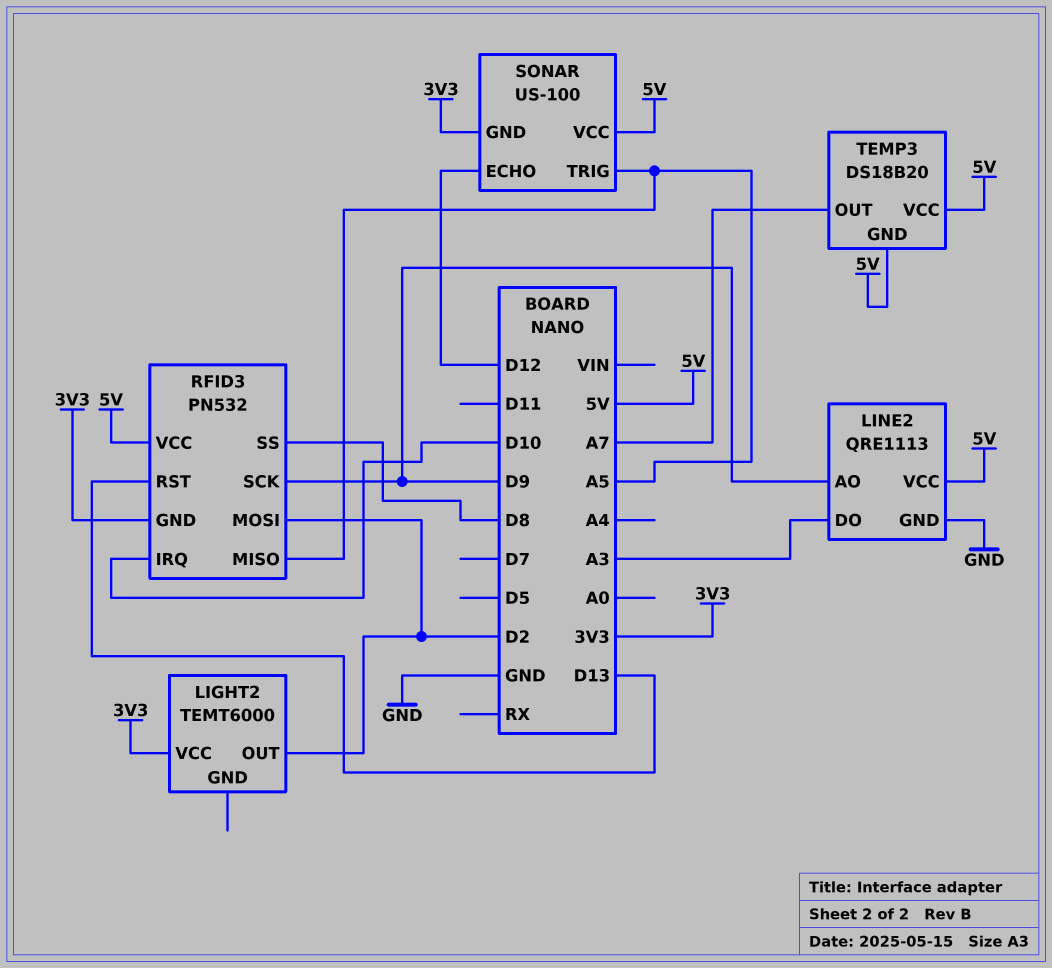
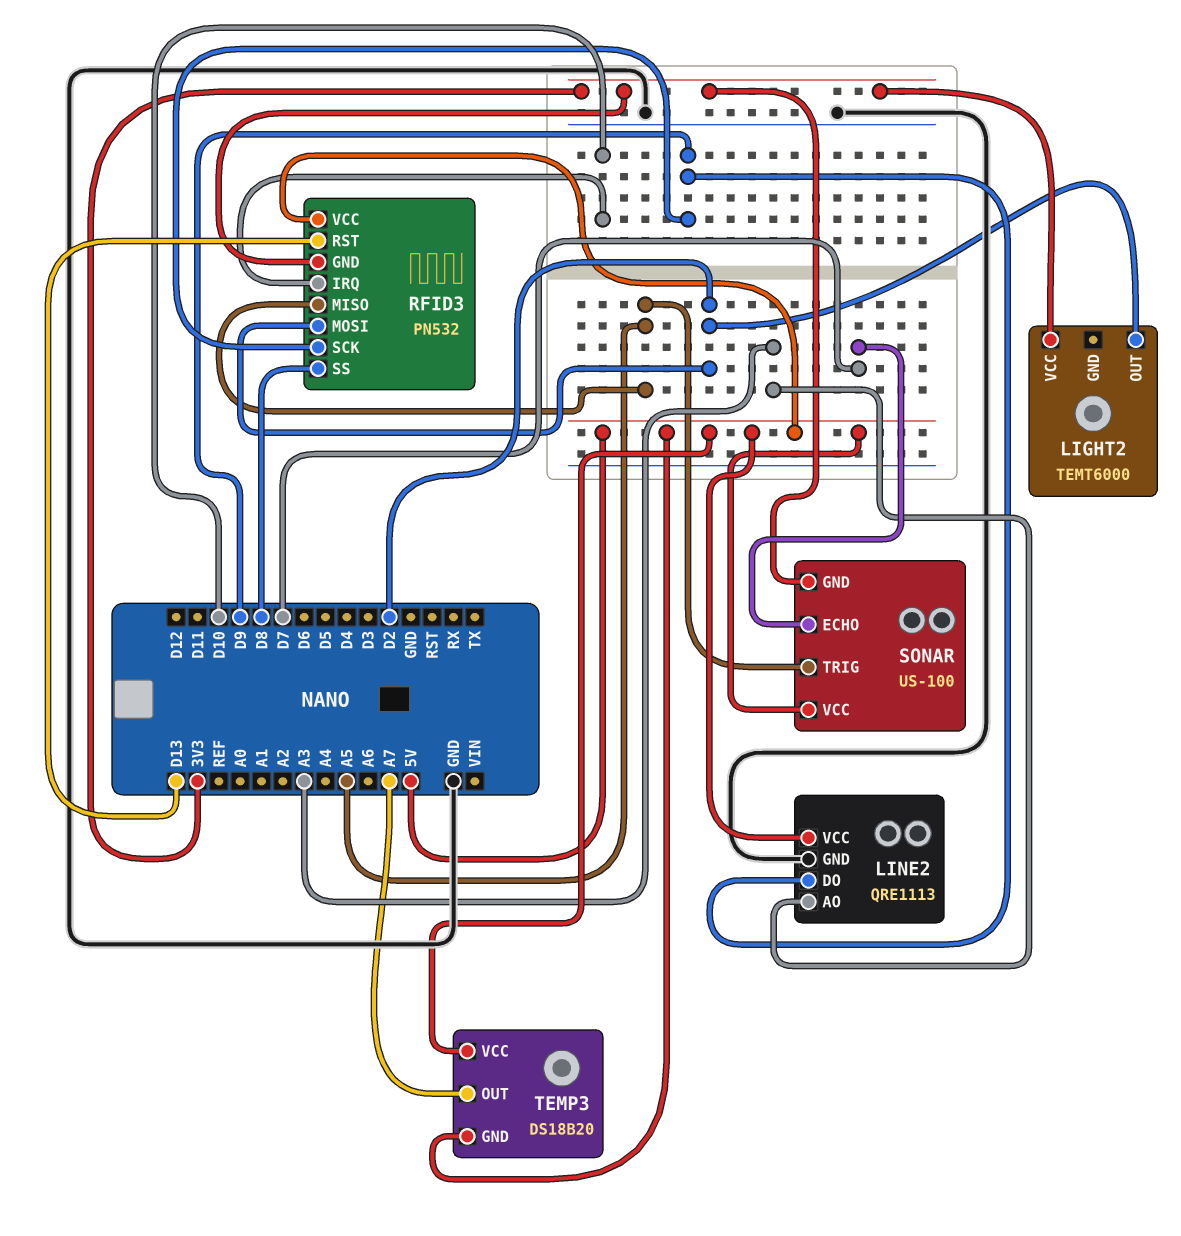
LINE2 pin AO: D9 -> A3
LINE2 pin DO: A3 -> D9
SONAR pin ECHO: D12 -> D7

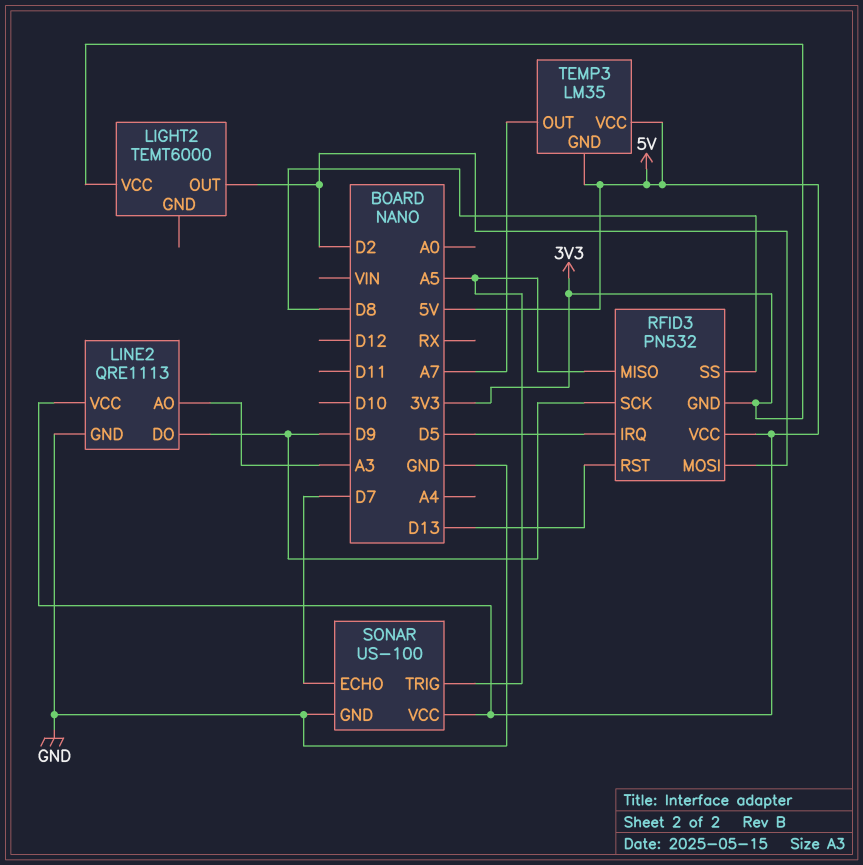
RFID3 pin IRQ: D10 -> D5
SONAR pin GND: 3V3 -> GND
TEMP3: DS18B20 -> LM35

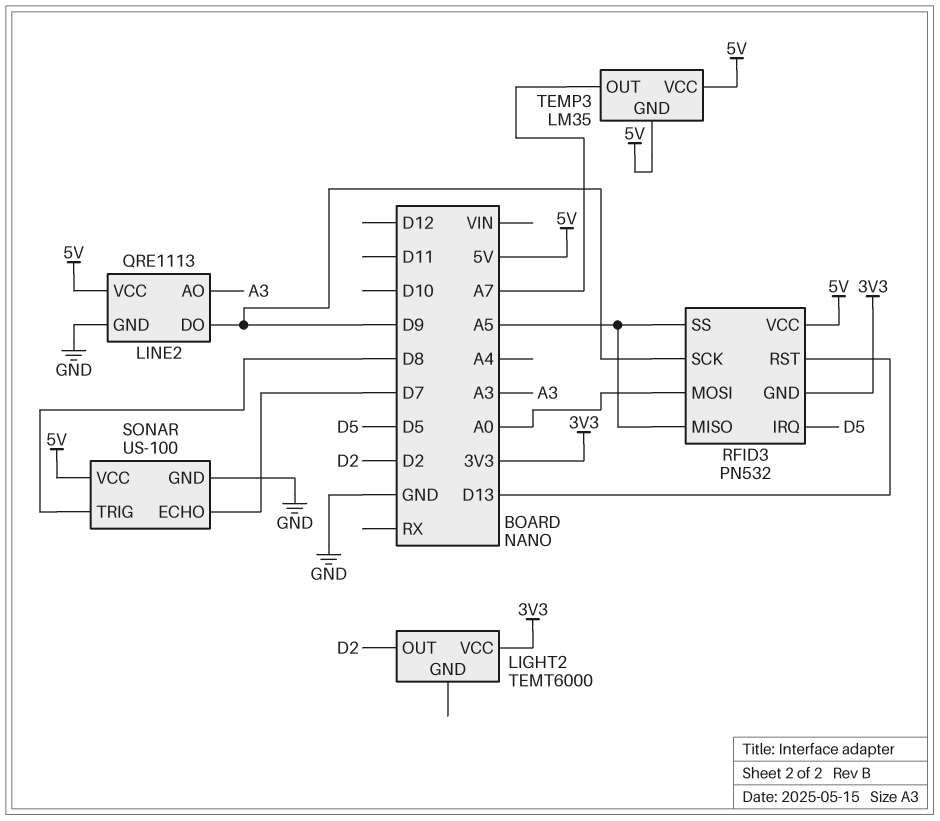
RFID3 pin MOSI: D2 -> A0
RFID3 pin SS: D8 -> A5
SONAR pin TRIG: A5 -> D8

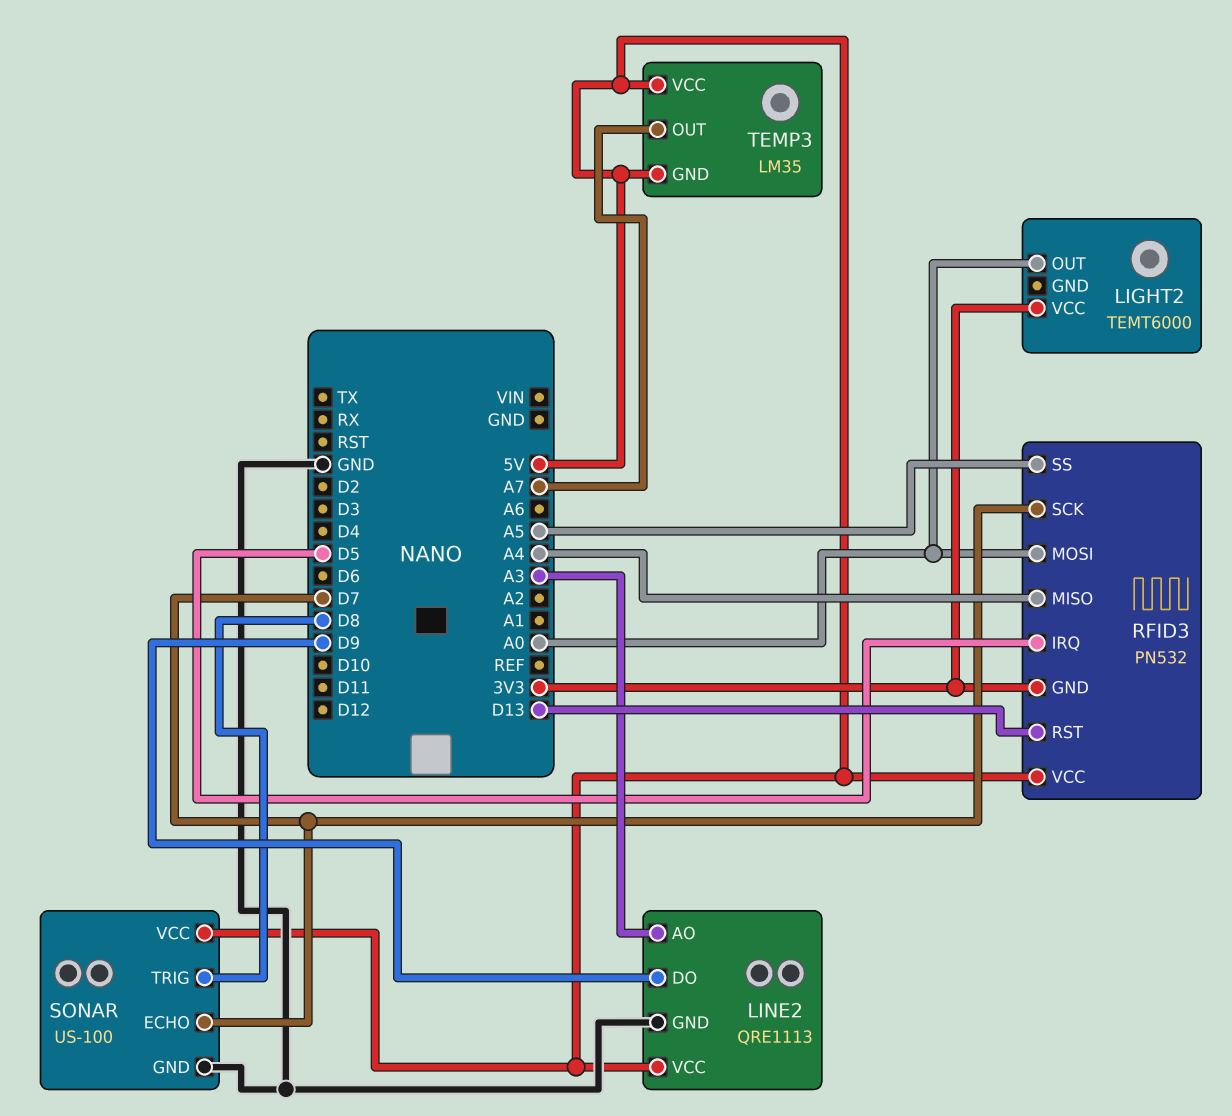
LIGHT2 pin OUT: D2 -> A0
RFID3 pin MISO: A5 -> A4
RFID3 pin SCK: D9 -> D7

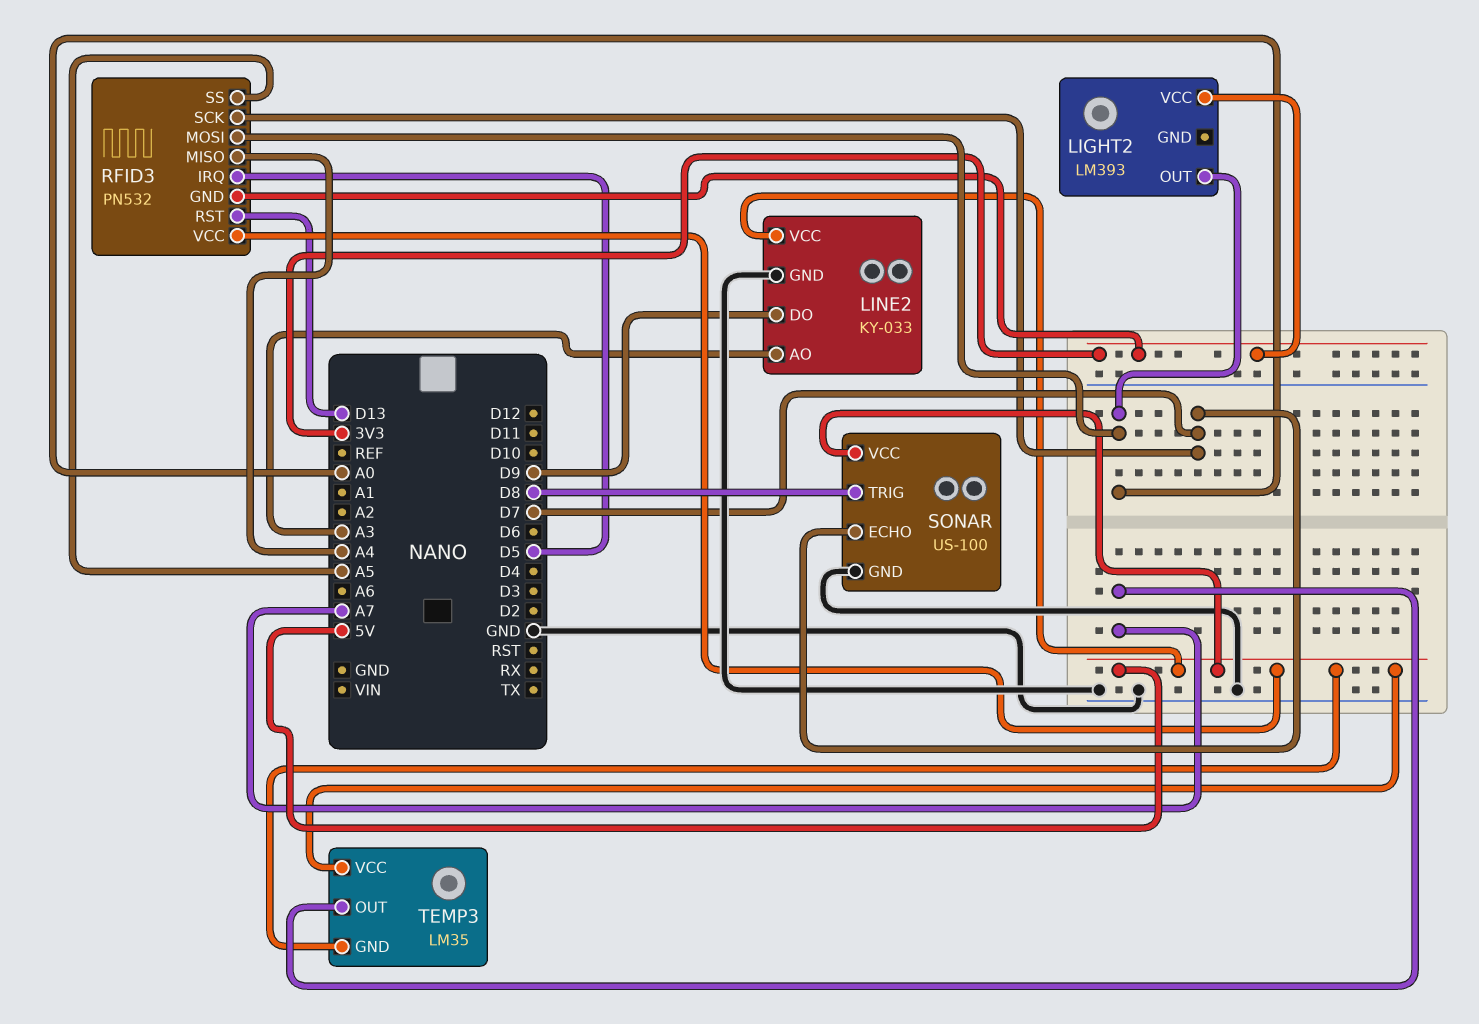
LIGHT2: TEMT6000 -> LM393
LINE2: QRE1113 -> KY-033

